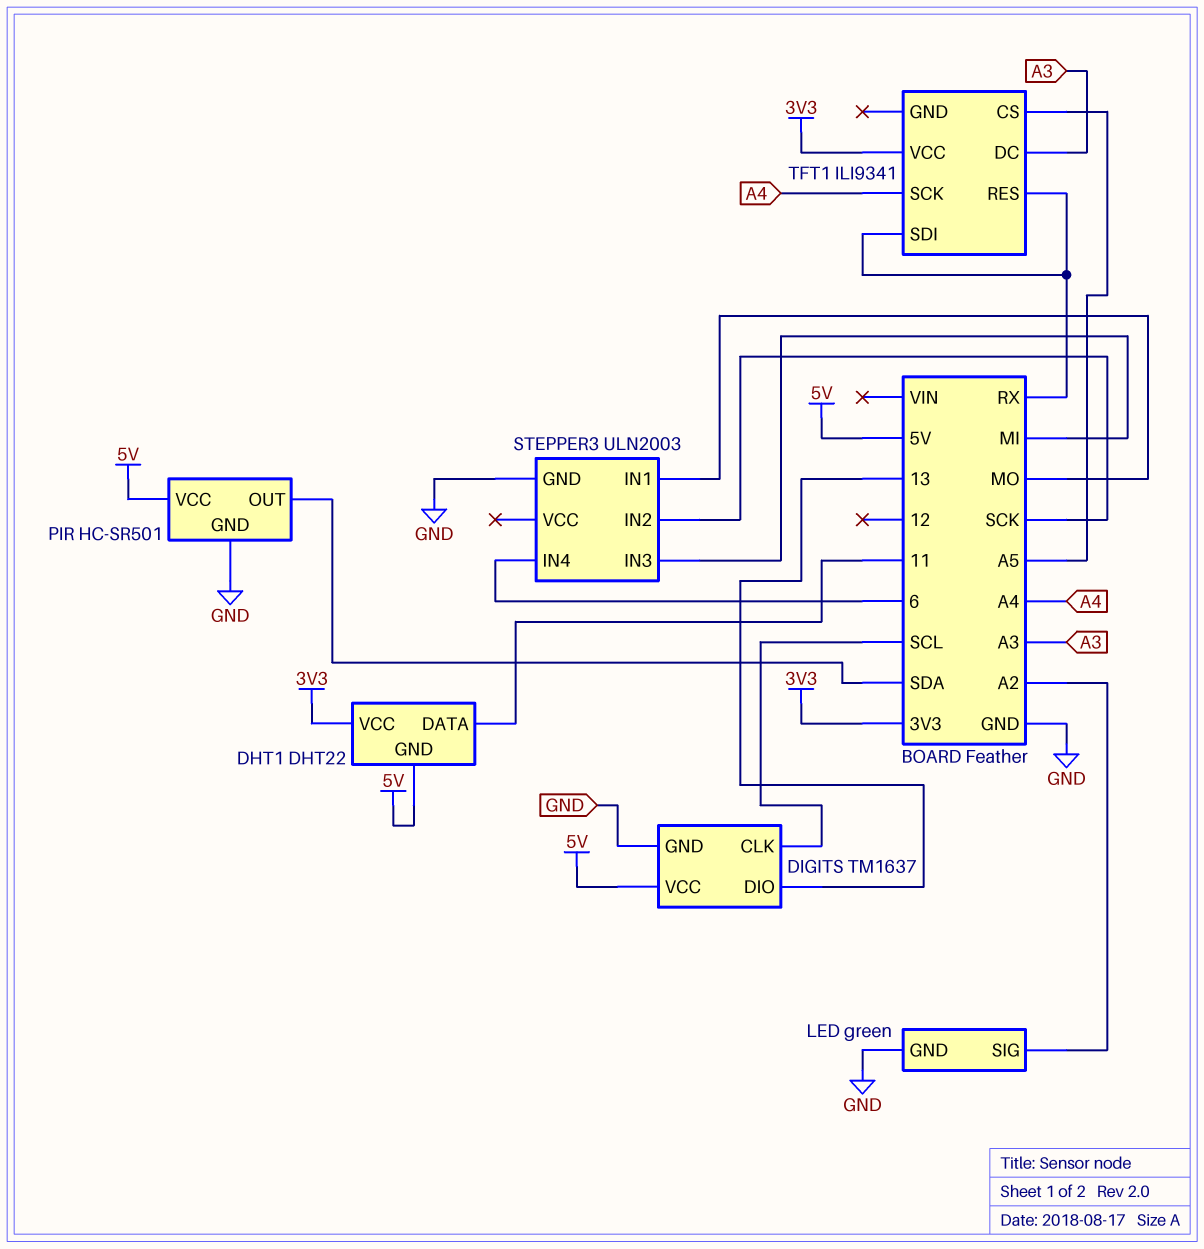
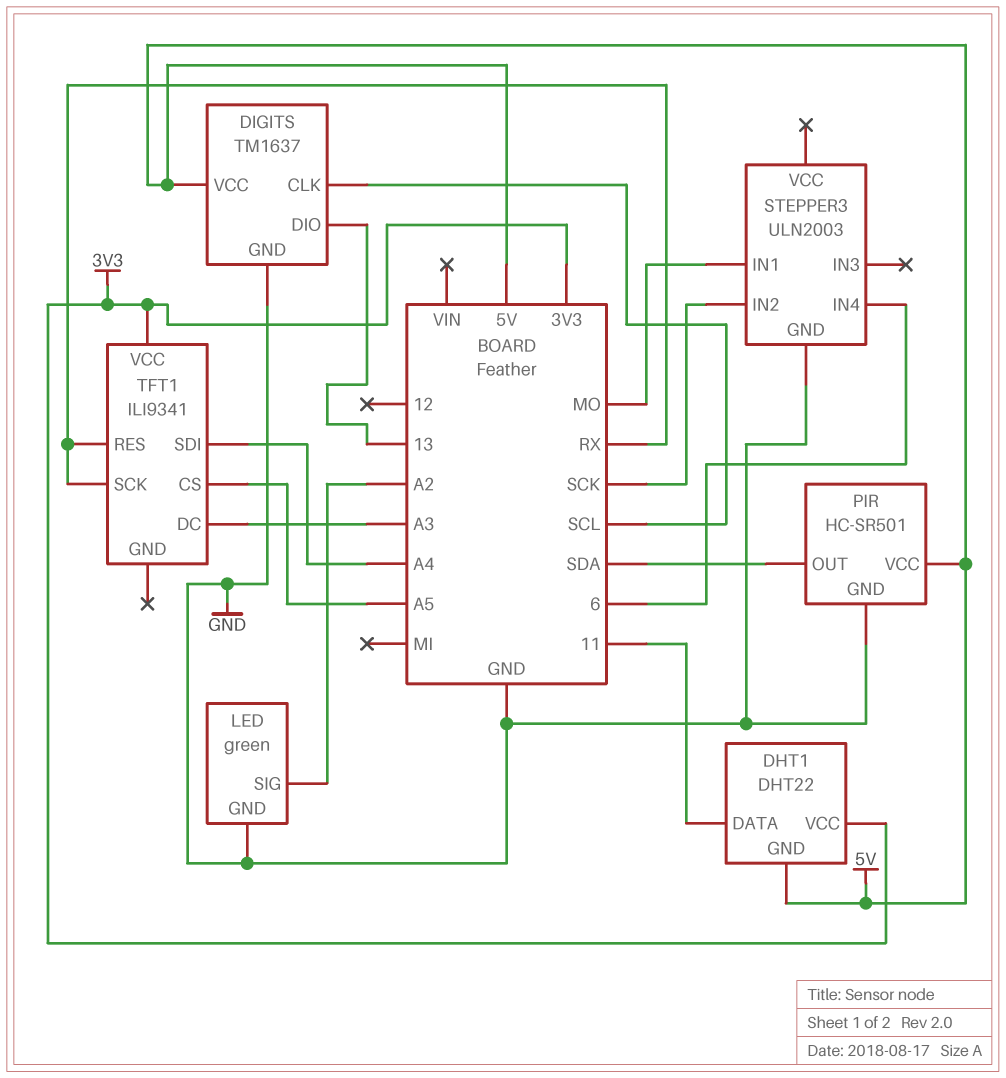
STEPPER3 pin IN3: MI -> none
TFT1 pin SCK: A4 -> RX
TFT1 pin SDI: RX -> A4

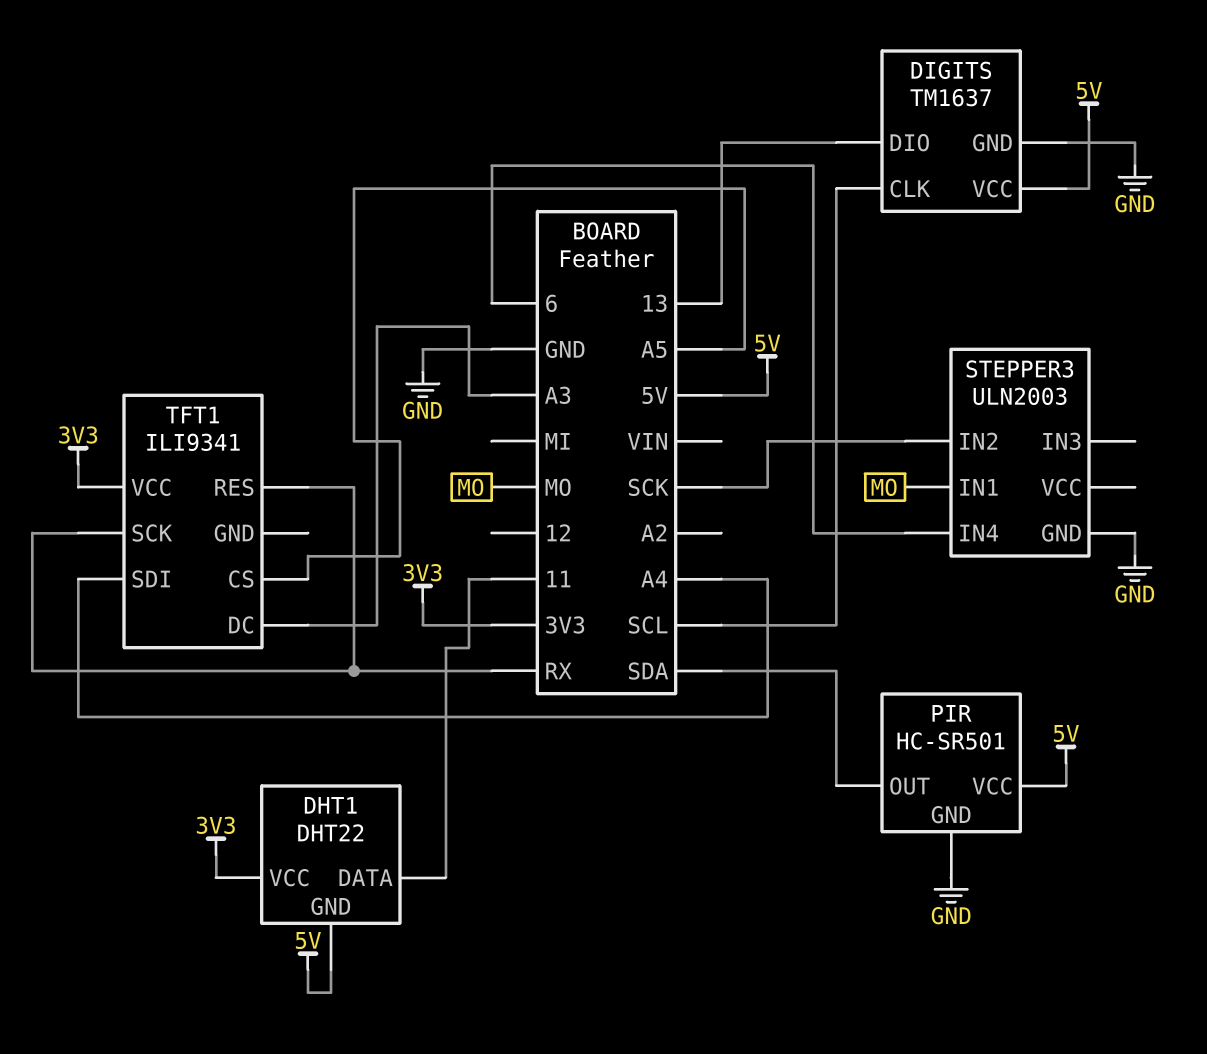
LED: green -> none
LED pin GND: GND -> none
LED pin SIG: A2 -> none

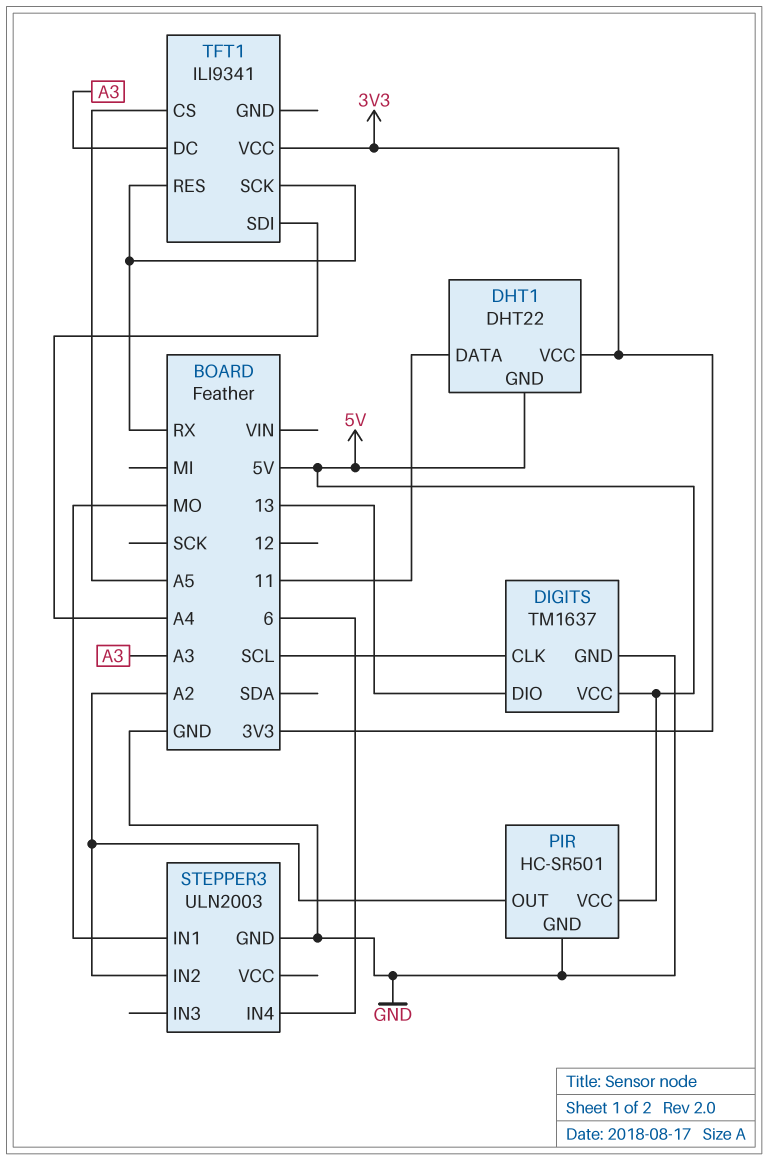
PIR pin OUT: SDA -> A2
STEPPER3 pin IN2: SCK -> A2

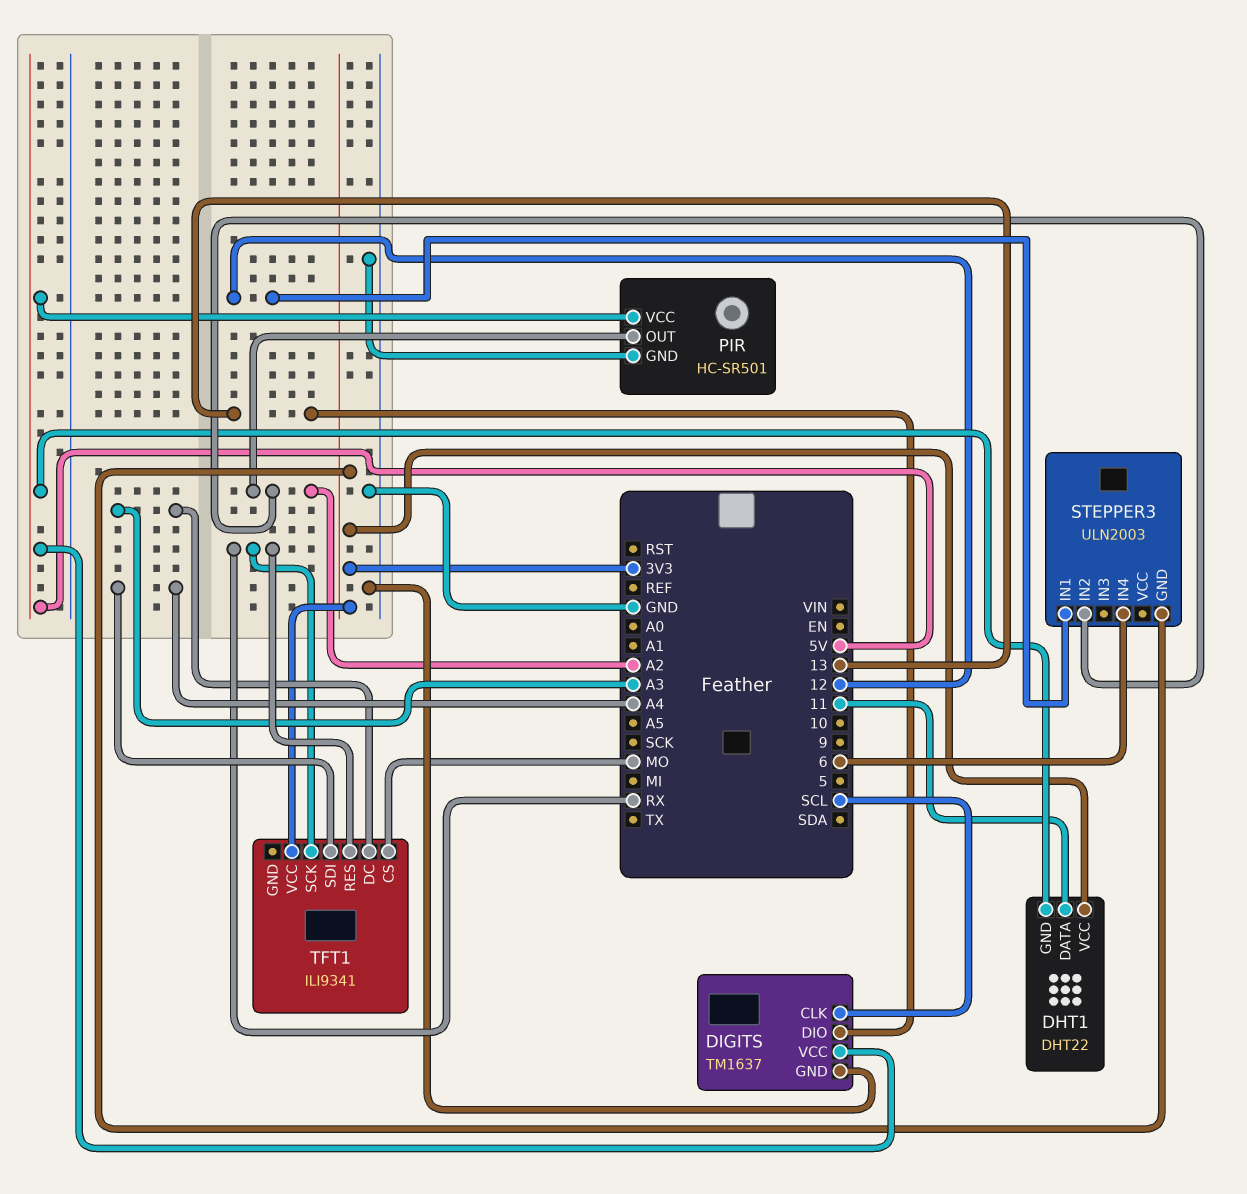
STEPPER3 pin GND: GND -> 3V3
STEPPER3 pin IN1: MO -> 12
TFT1 pin CS: A5 -> MO

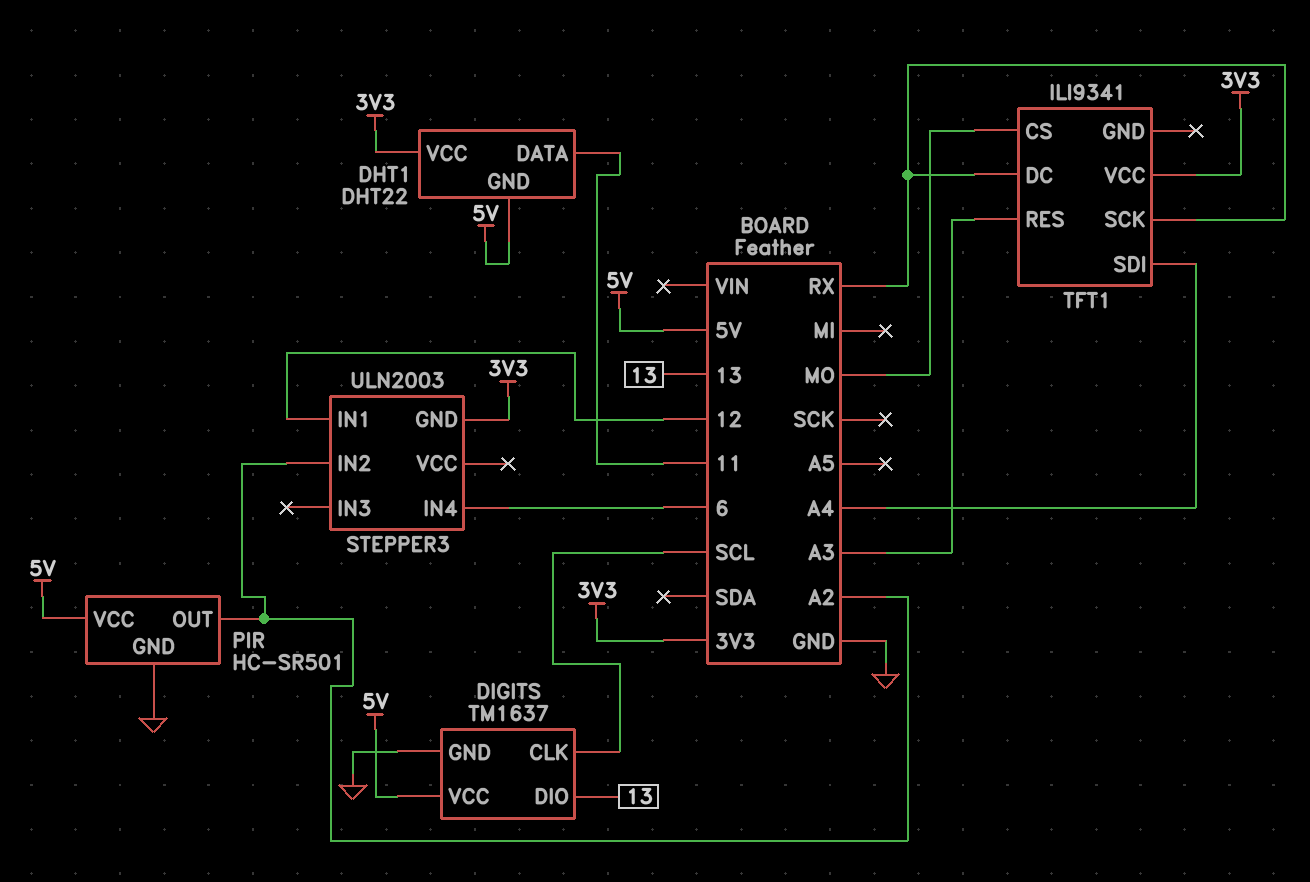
TFT1 pin DC: A3 -> RX
TFT1 pin RES: RX -> A3

